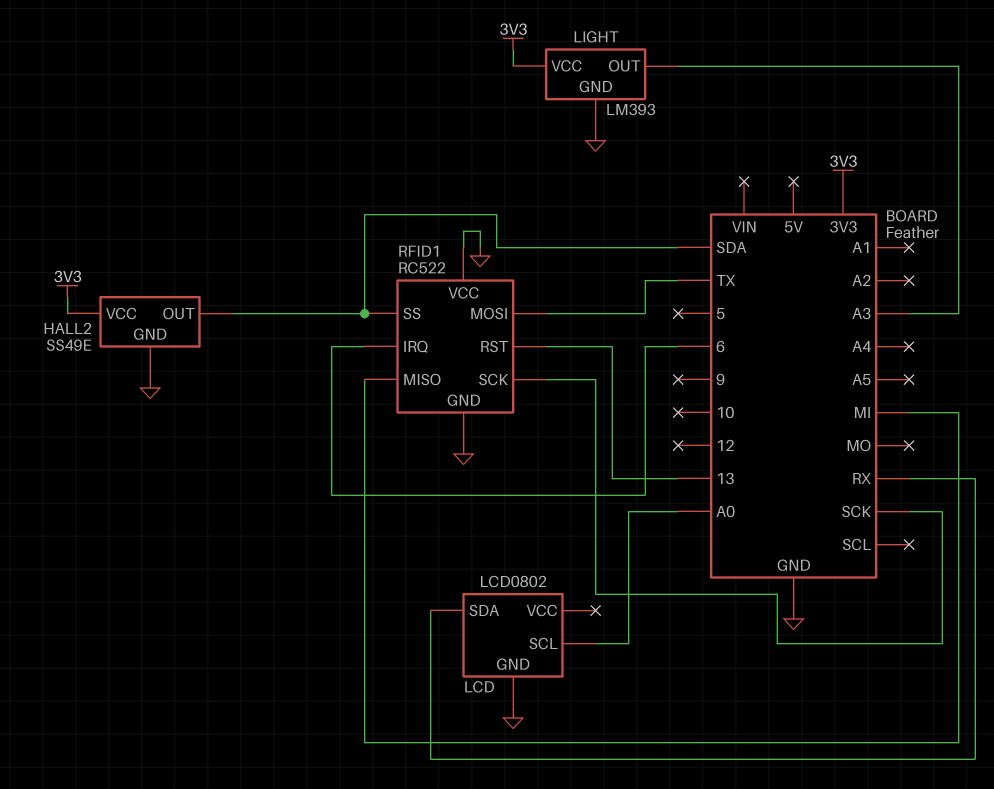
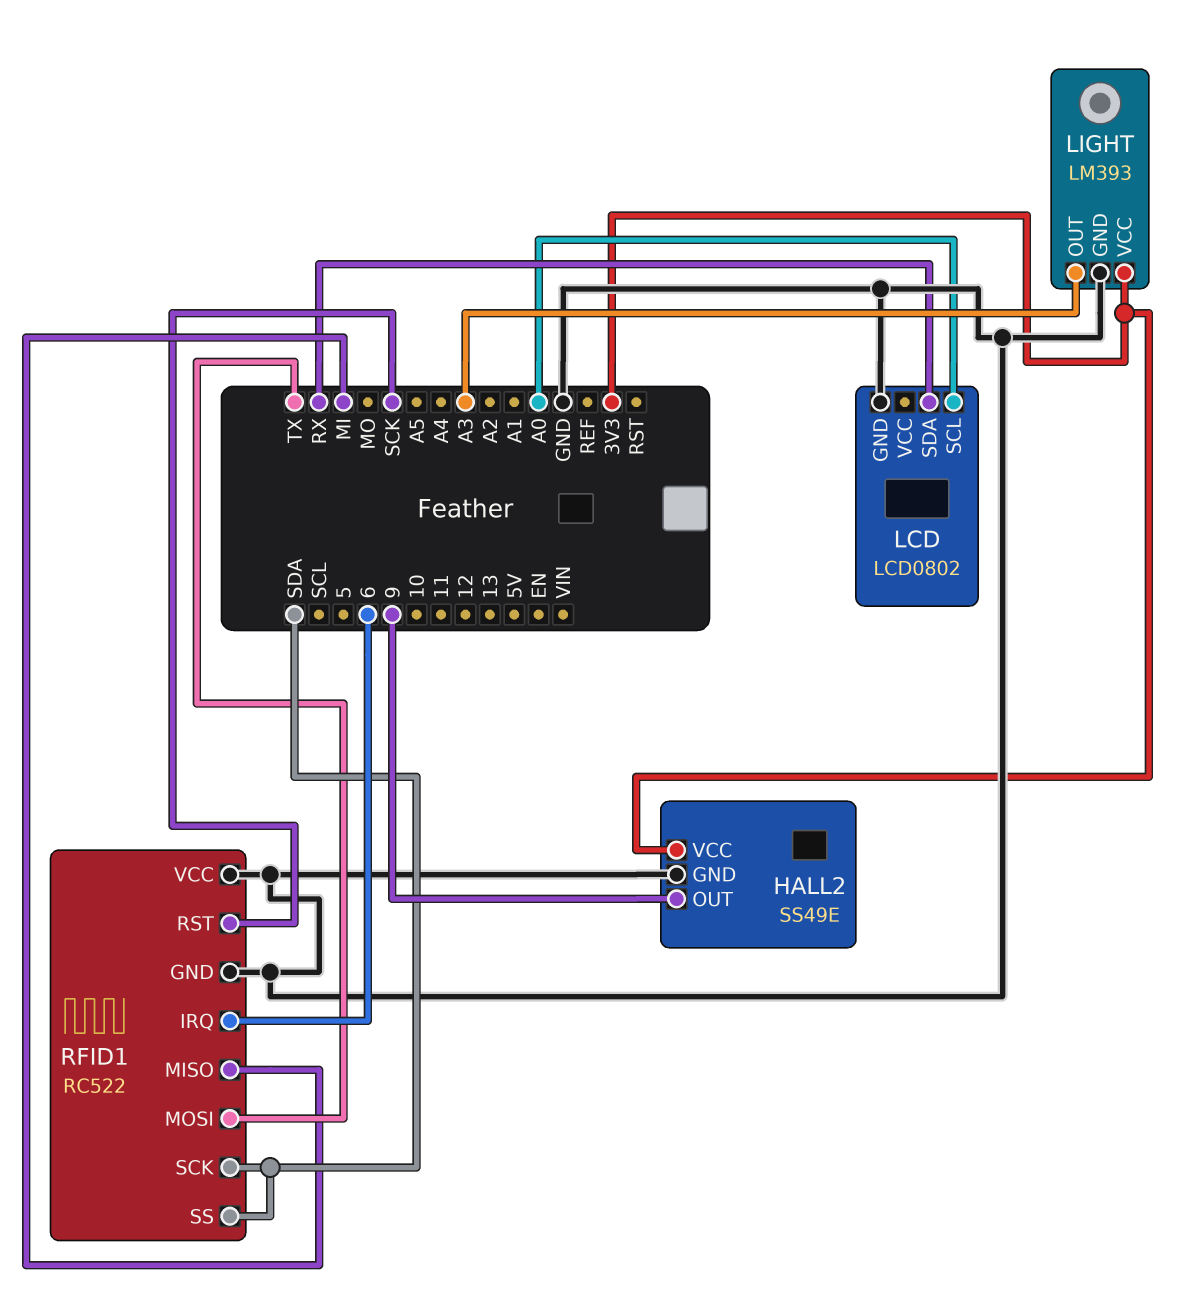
HALL2 pin OUT: SDA -> 9
RFID1 pin RST: 13 -> SCK
RFID1 pin SCK: SCK -> SDA

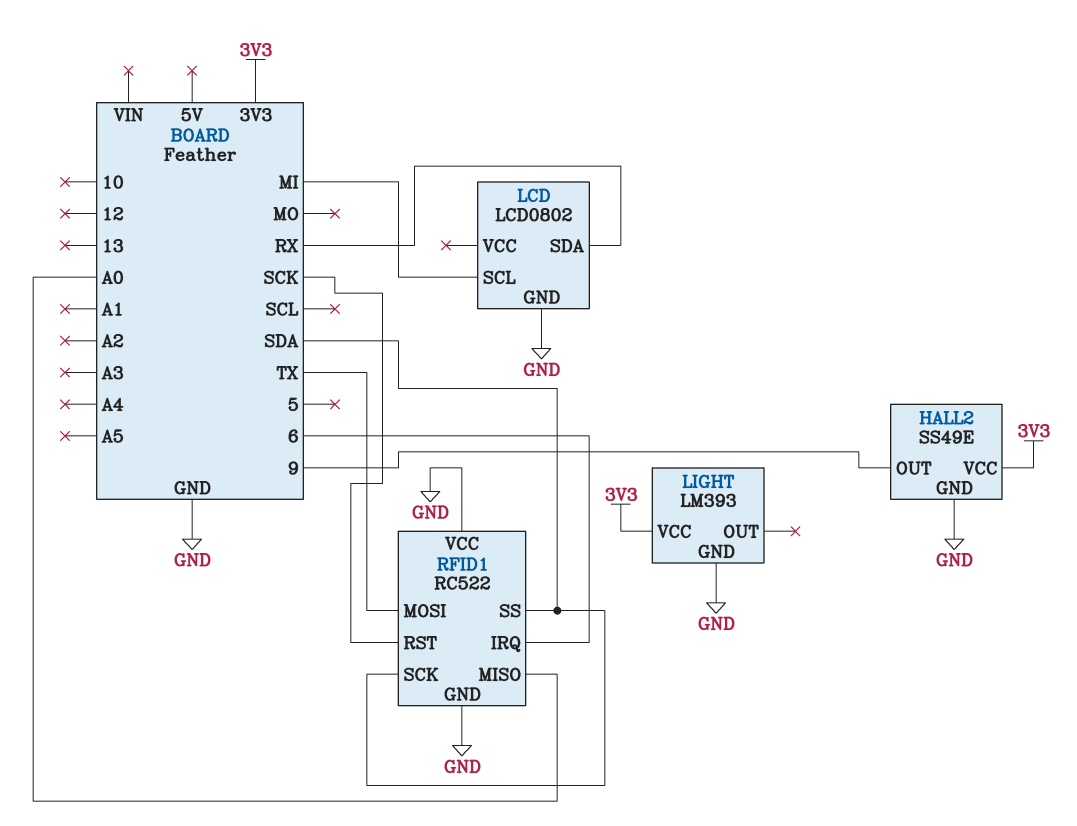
LCD pin SCL: A0 -> MI
LIGHT pin OUT: A3 -> none
RFID1 pin MISO: MI -> A0

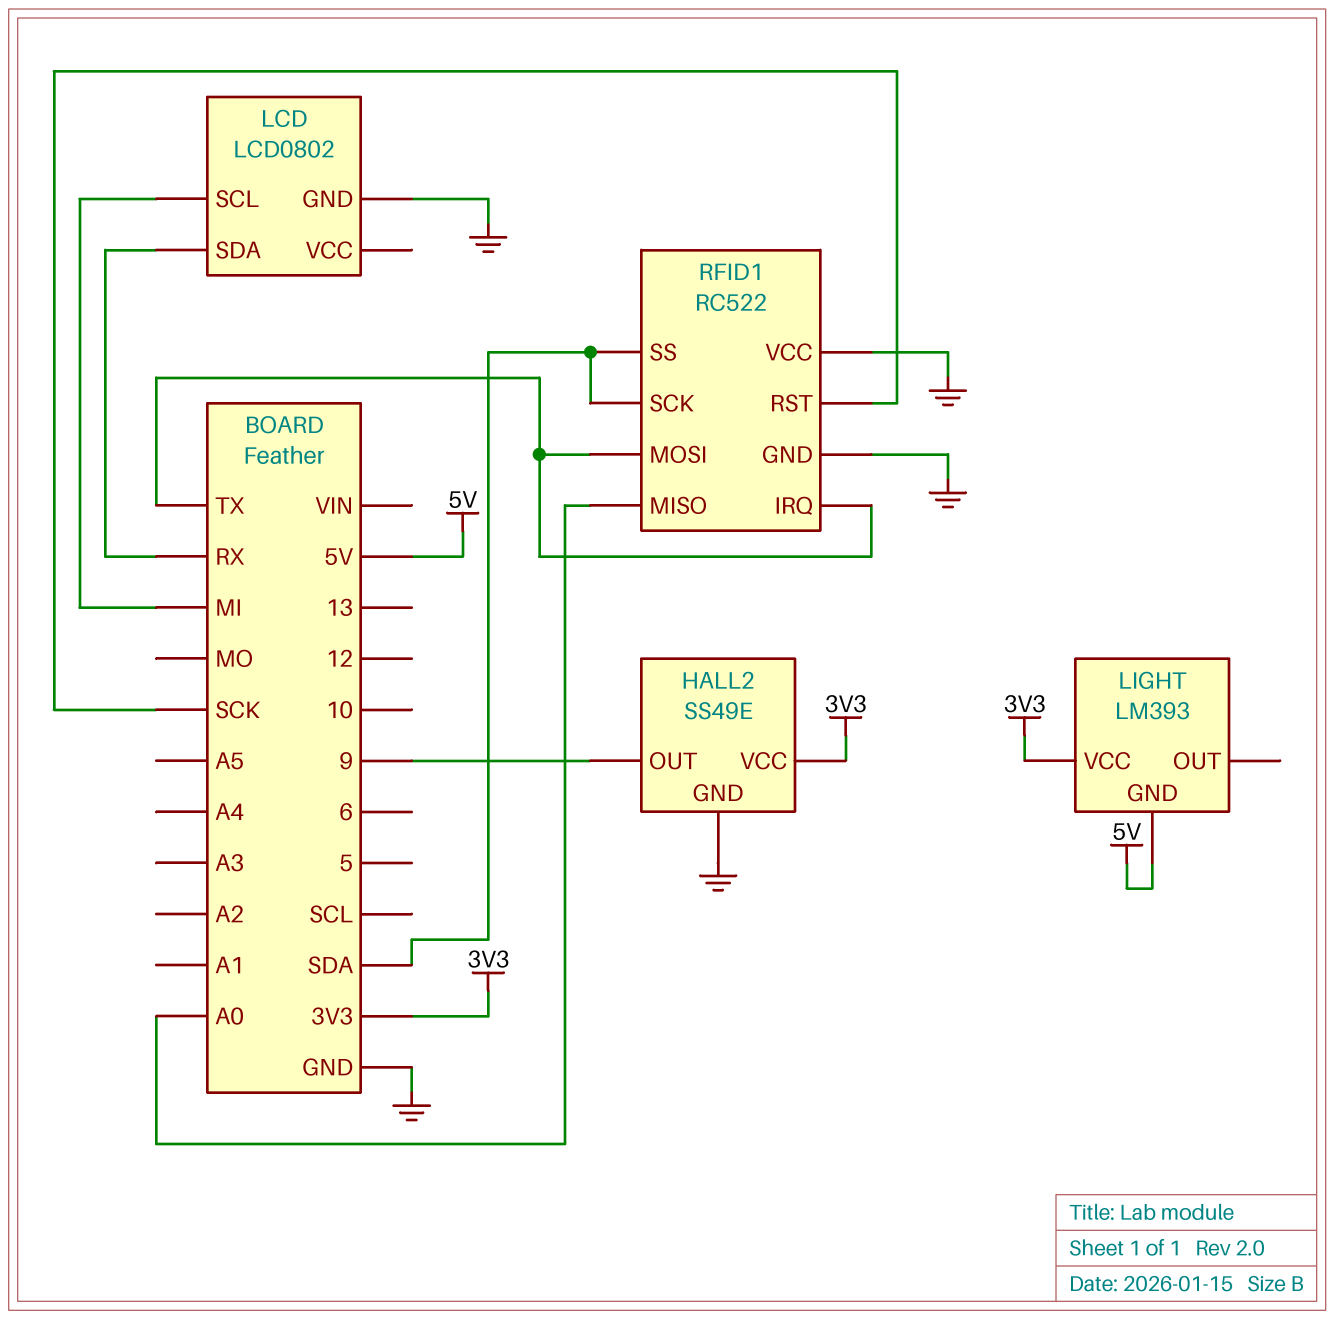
LIGHT pin GND: GND -> 5V
RFID1 pin IRQ: 6 -> TX

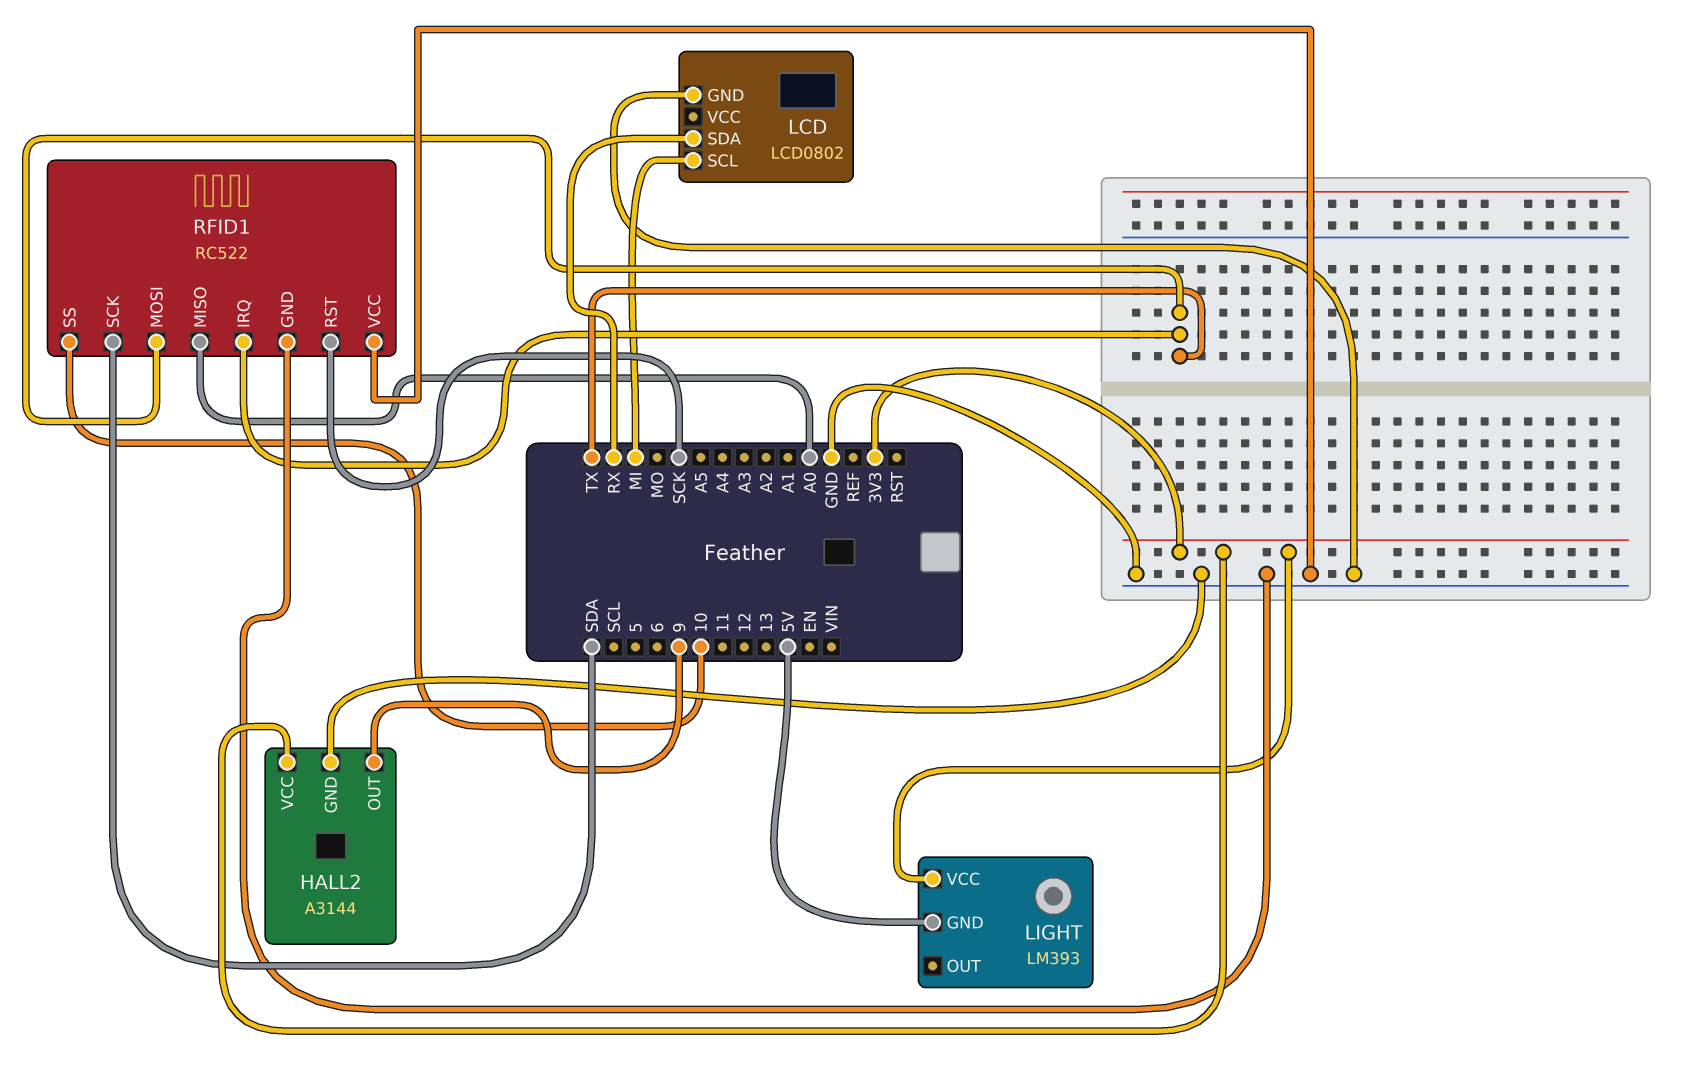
HALL2: SS49E -> A3144
RFID1 pin SS: SDA -> 10

